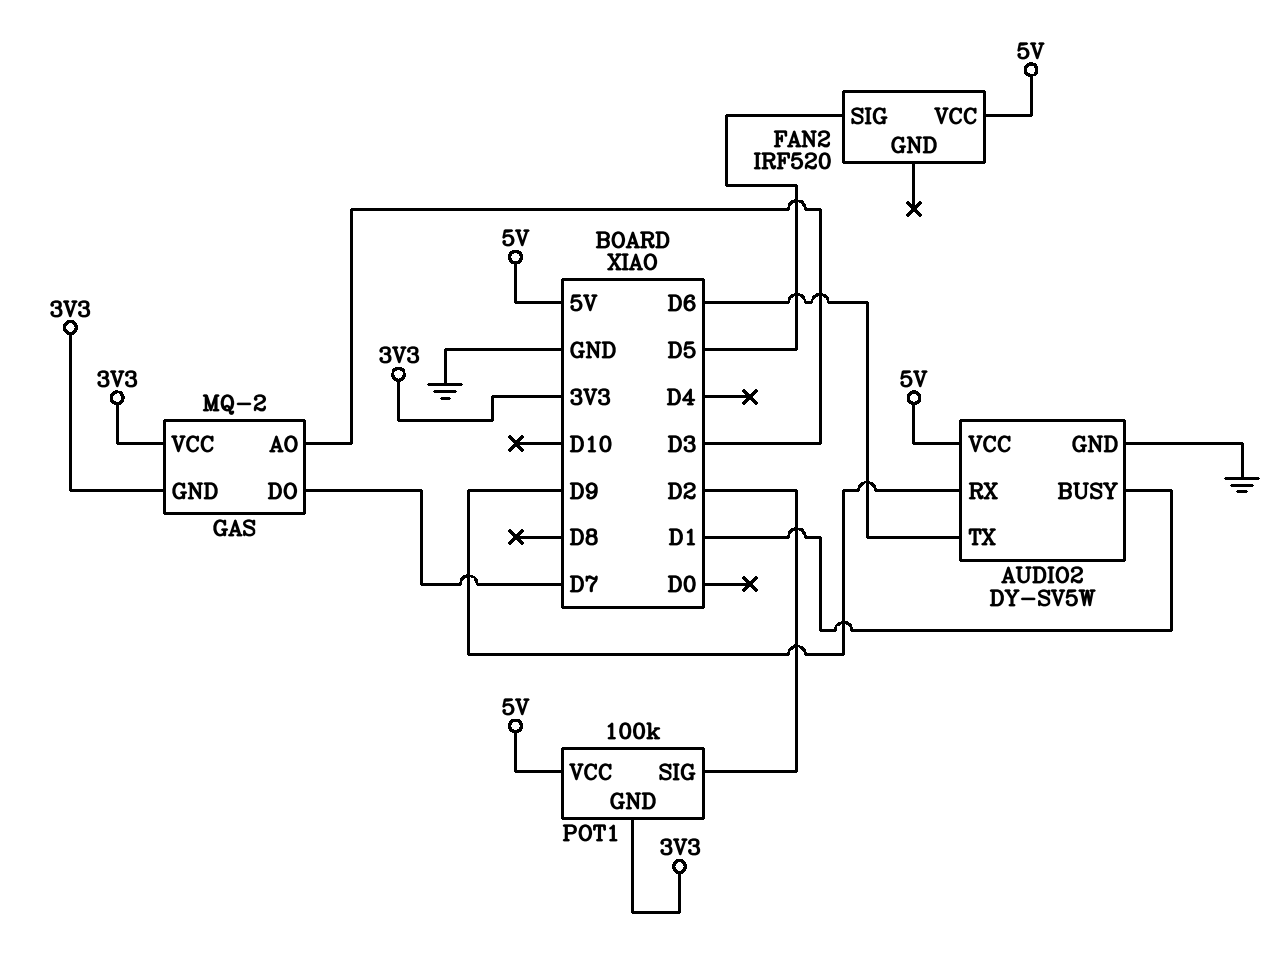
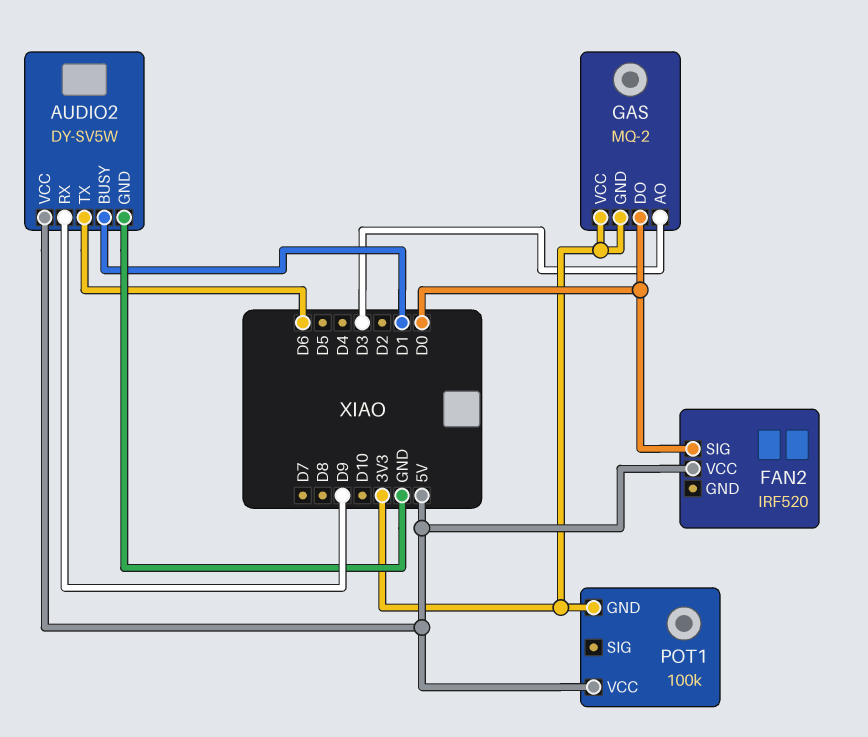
FAN2 pin SIG: D5 -> D0
GAS pin DO: D7 -> D0
POT1 pin SIG: D2 -> none

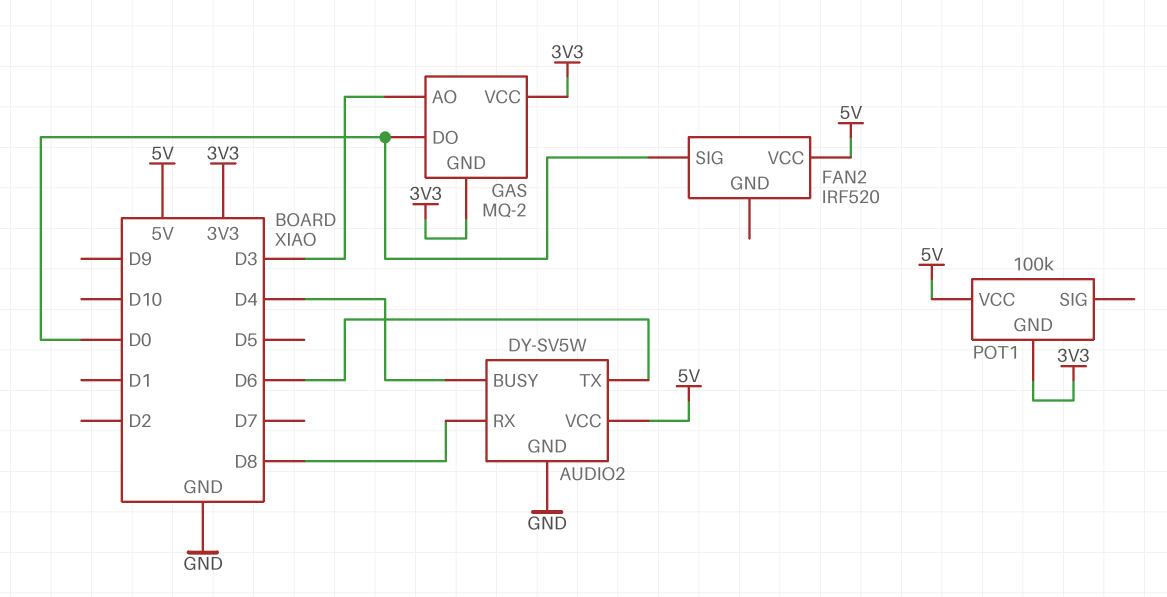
AUDIO2 pin BUSY: D1 -> D4
AUDIO2 pin RX: D9 -> D8

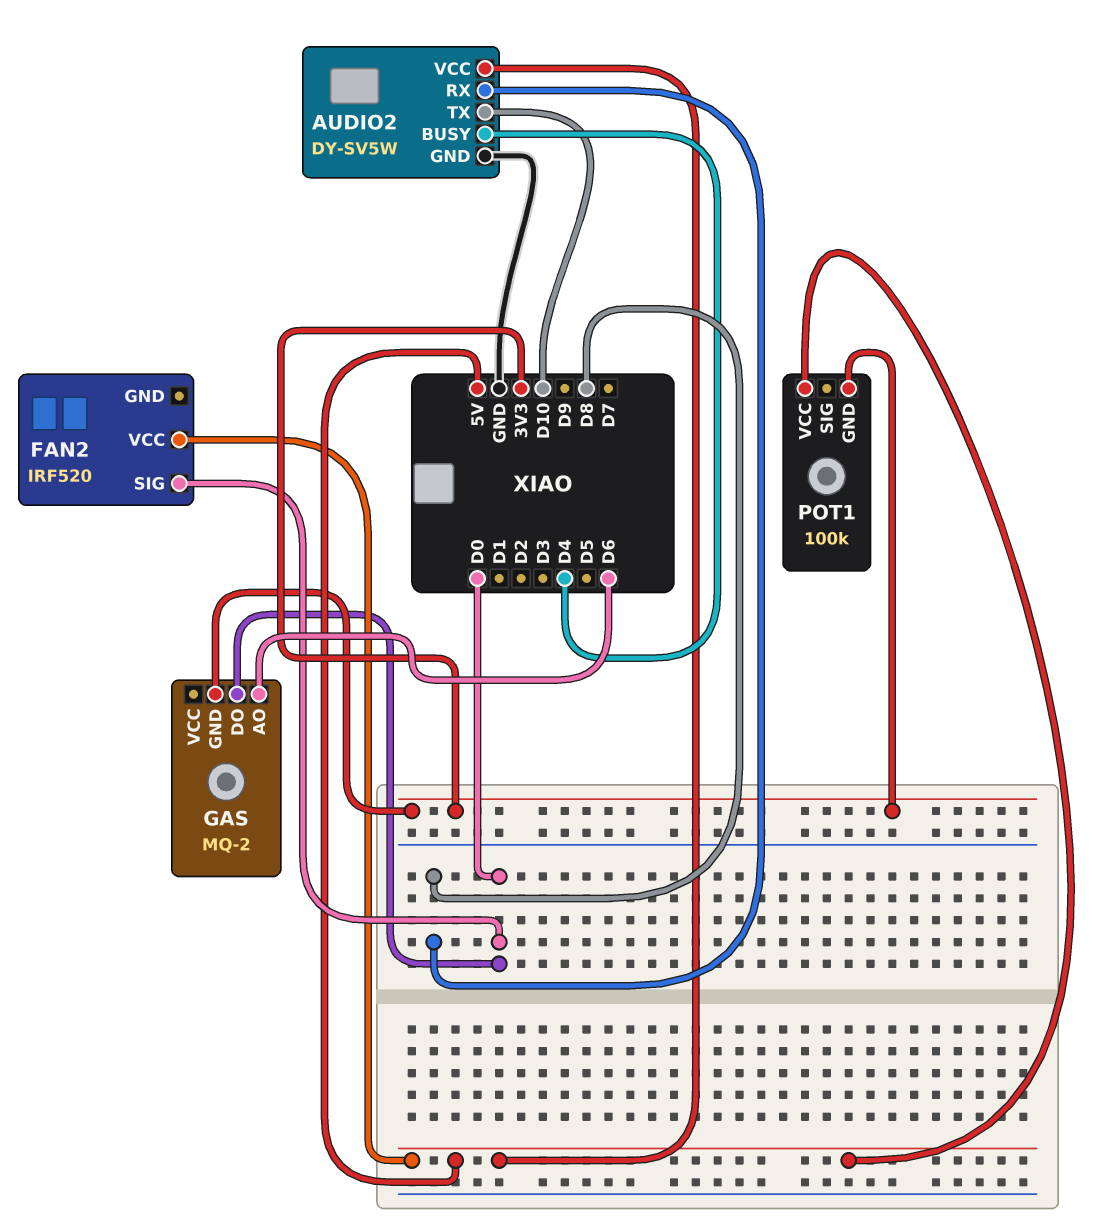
AUDIO2 pin TX: D6 -> D10
GAS pin AO: D3 -> D6
GAS pin VCC: 3V3 -> none

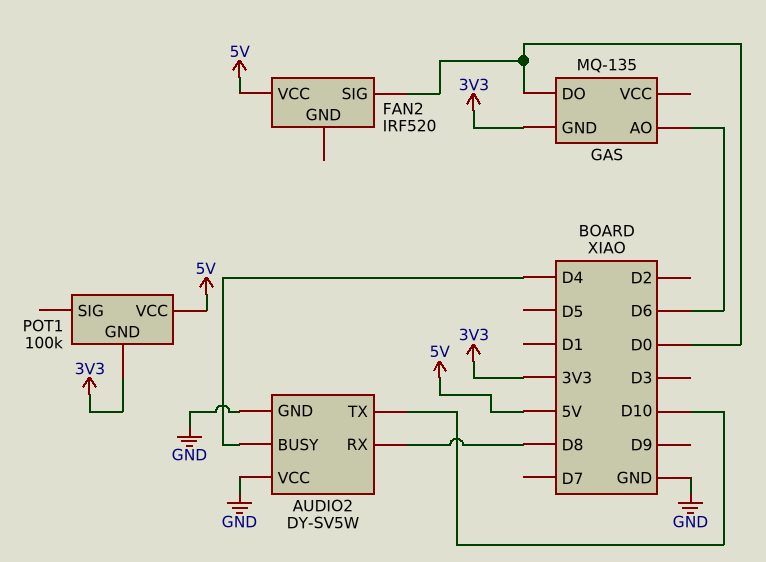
AUDIO2 pin VCC: 5V -> GND
GAS: MQ-2 -> MQ-135

